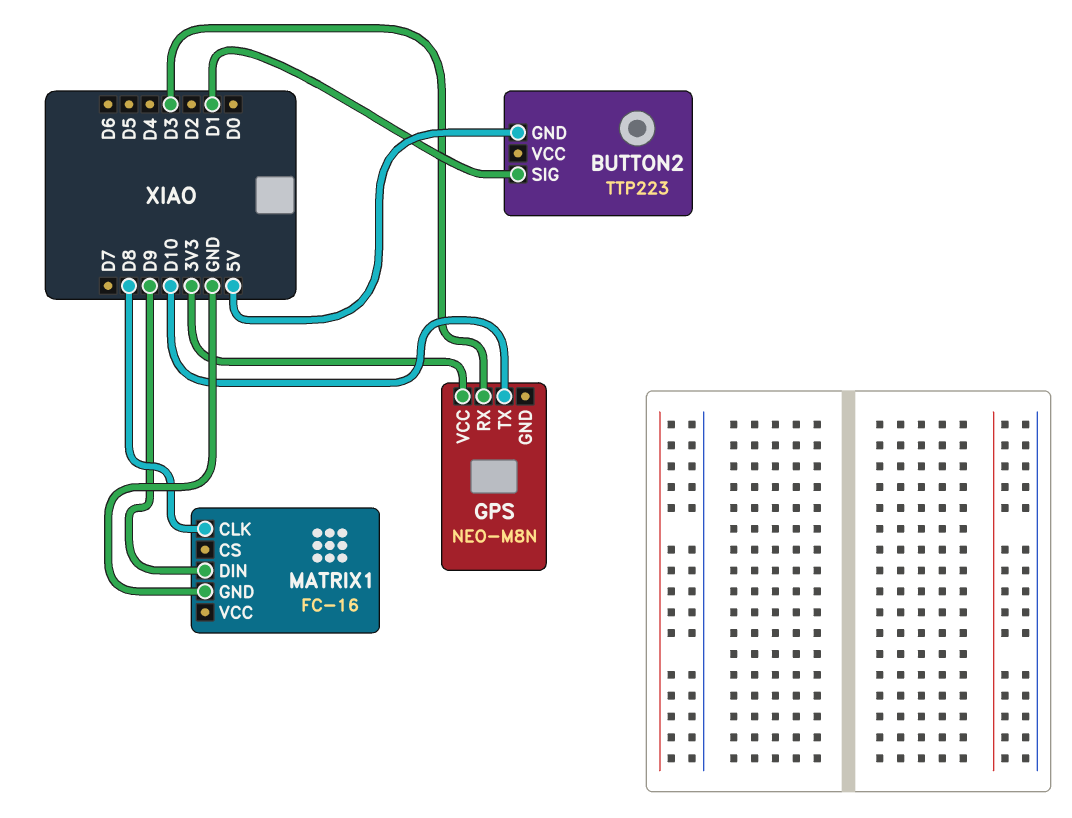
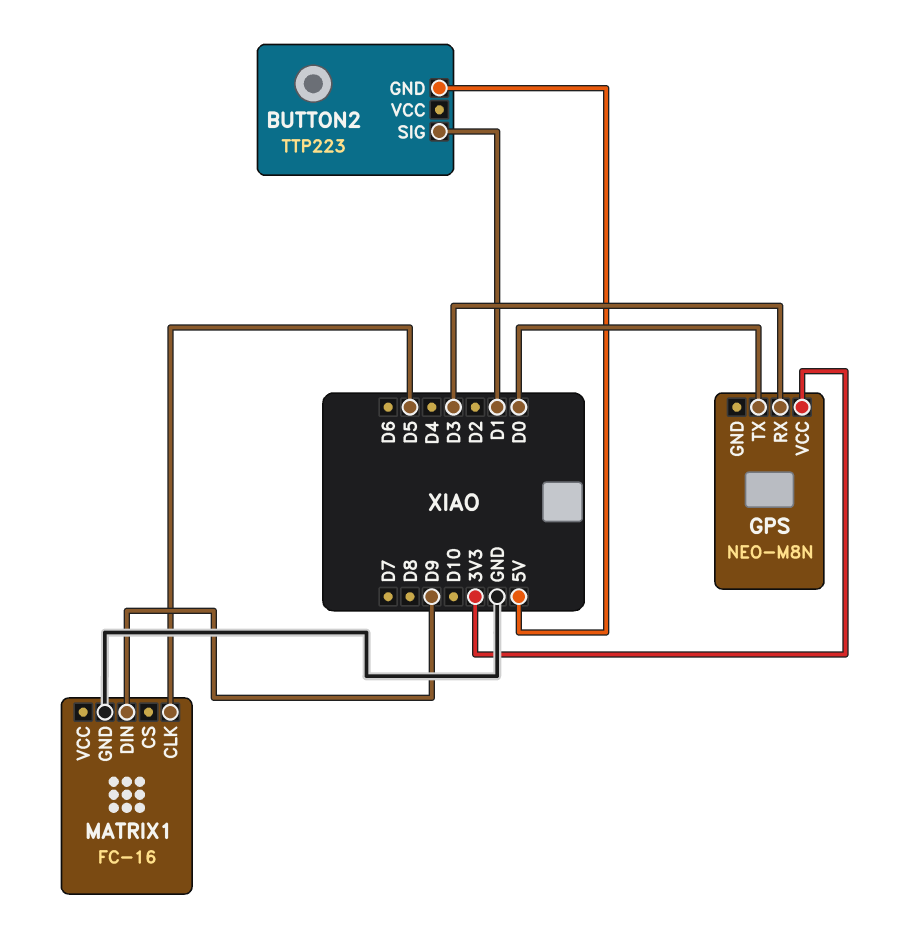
GPS pin TX: D10 -> D0
MATRIX1 pin CLK: D8 -> D5

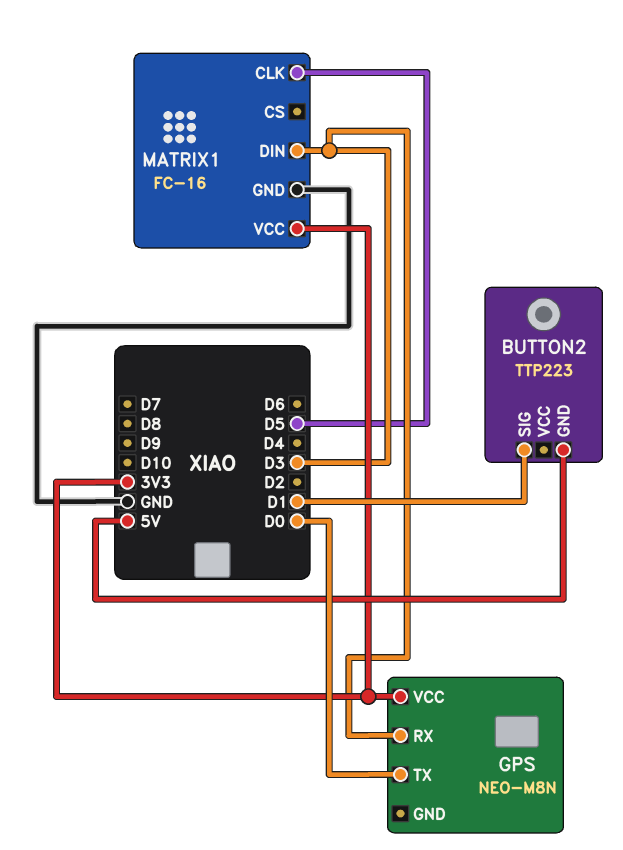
MATRIX1 pin DIN: D9 -> D3
MATRIX1 pin VCC: none -> 3V3

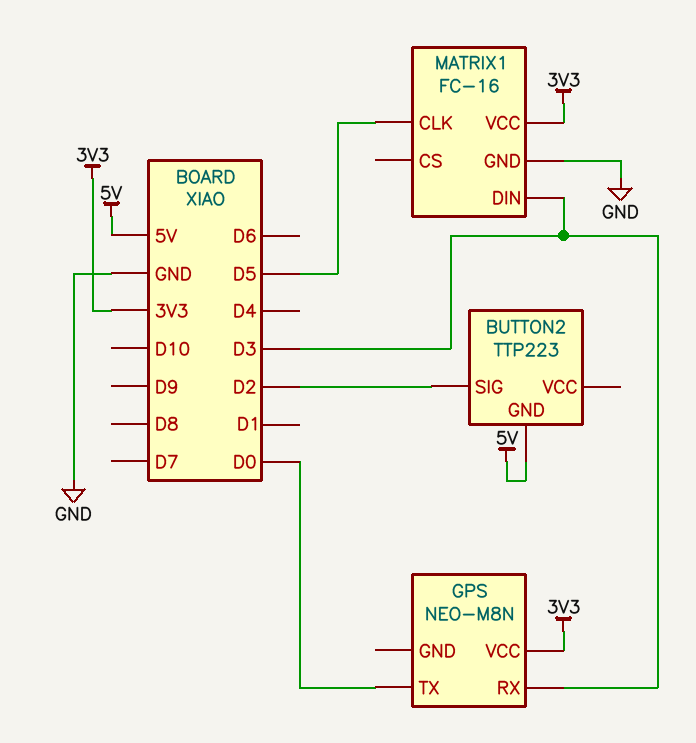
BUTTON2 pin SIG: D1 -> D2

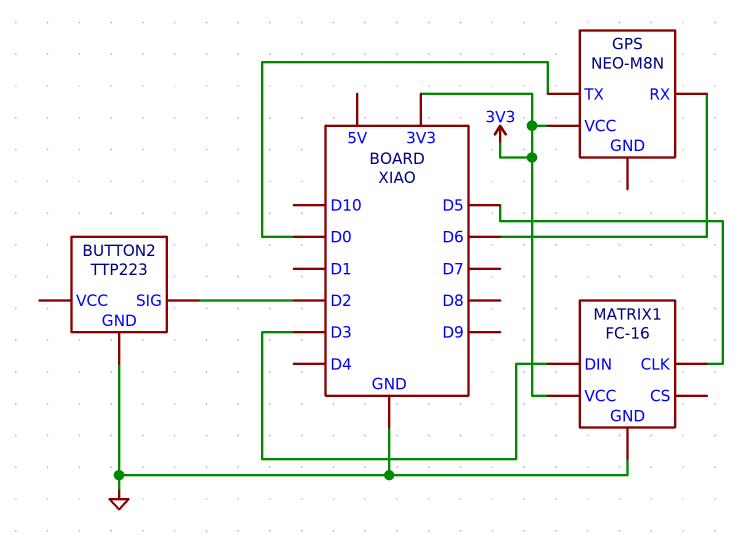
BUTTON2 pin GND: 5V -> GND
GPS pin RX: D3 -> D6

